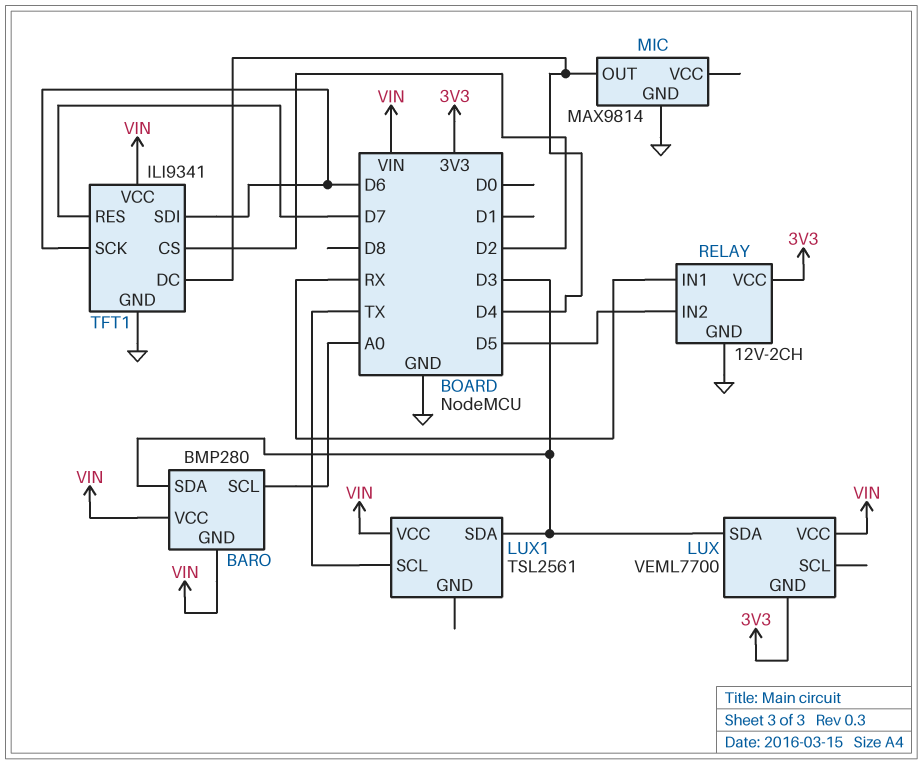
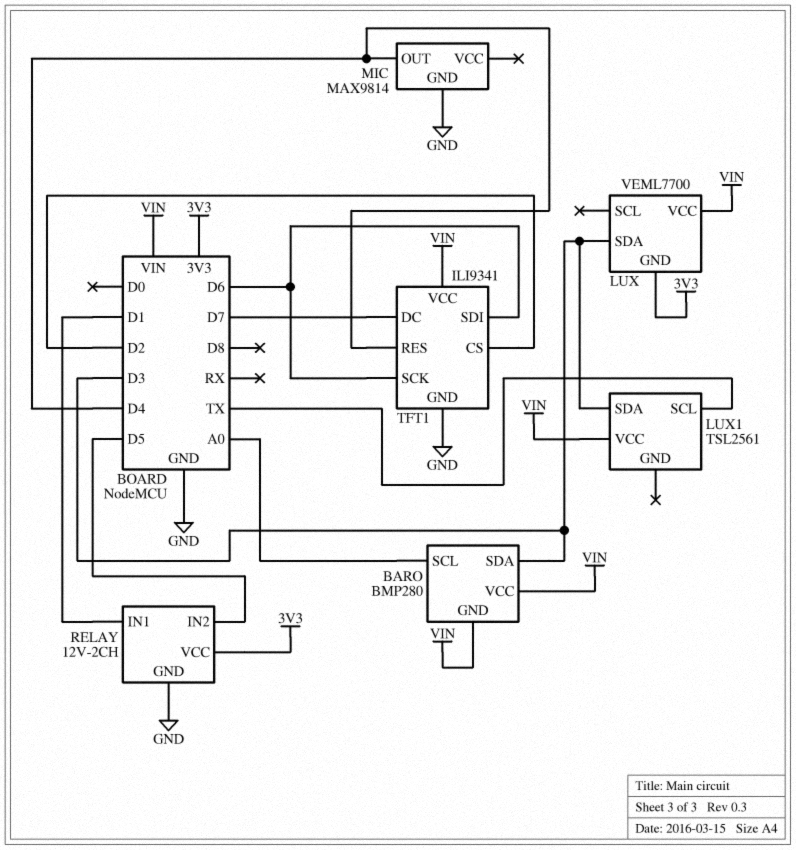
RELAY pin IN1: RX -> D1
TFT1 pin DC: D4 -> D7
TFT1 pin RES: D7 -> D4

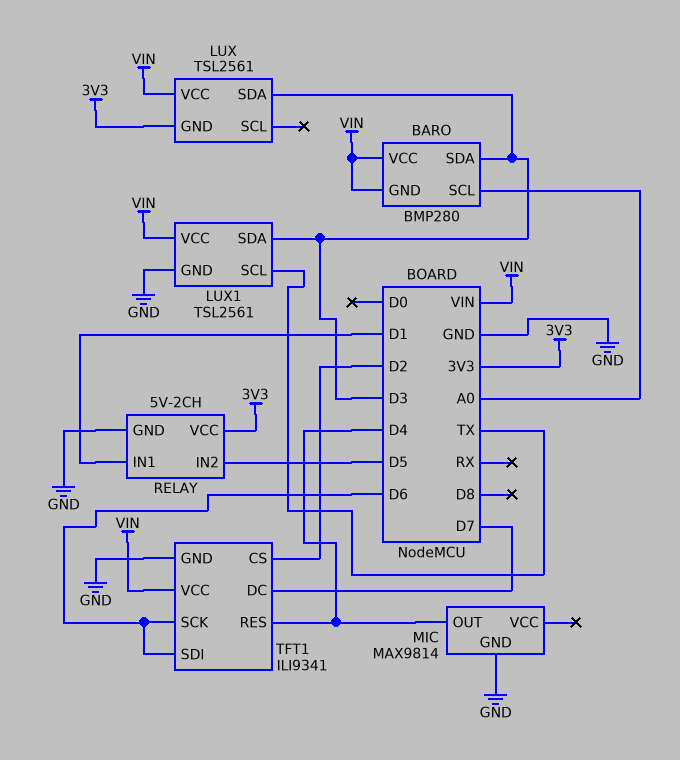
LUX: VEML7700 -> TSL2561
LUX1 pin GND: none -> GND
RELAY: 12V-2CH -> 5V-2CH

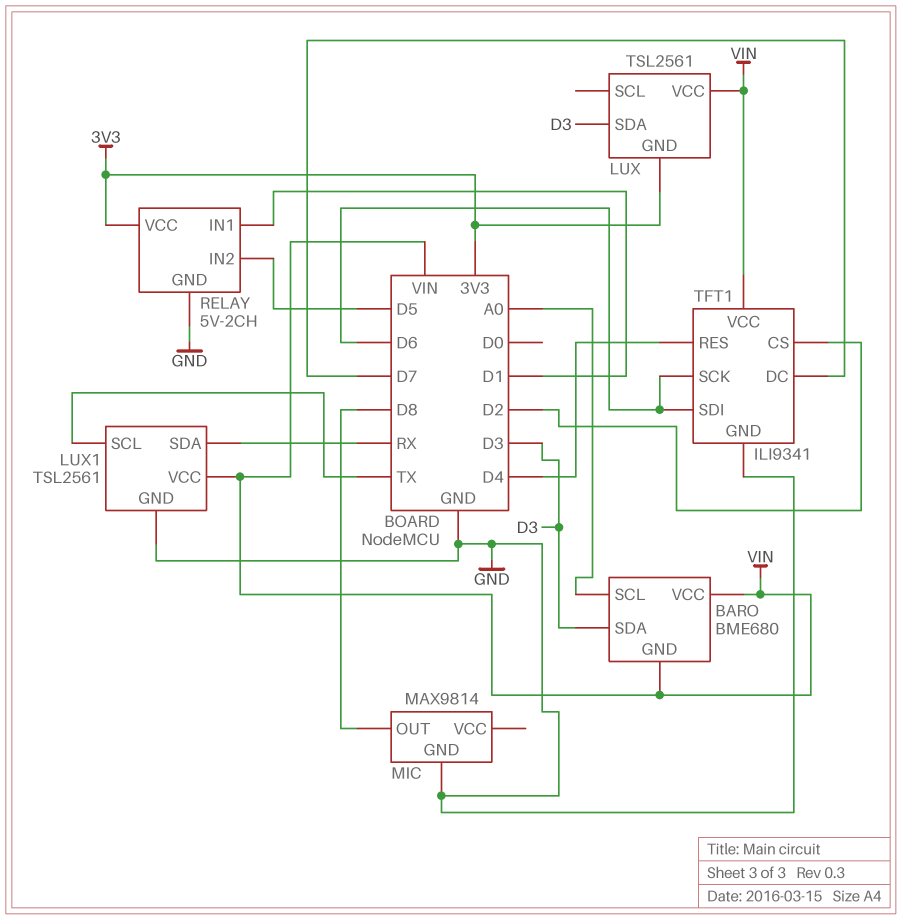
BARO: BMP280 -> BME680
LUX1 pin SDA: D3 -> RX
MIC pin OUT: D4 -> D8

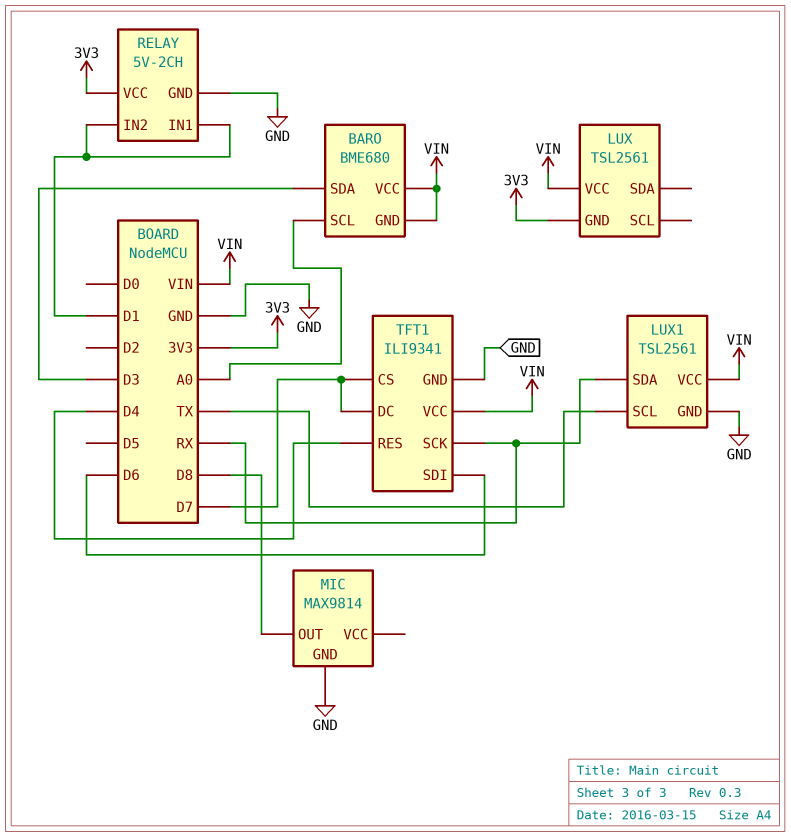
LUX pin SDA: D3 -> none
RELAY pin IN2: D5 -> D1
TFT1 pin CS: D2 -> D7
TFT1 pin SCK: D6 -> RX

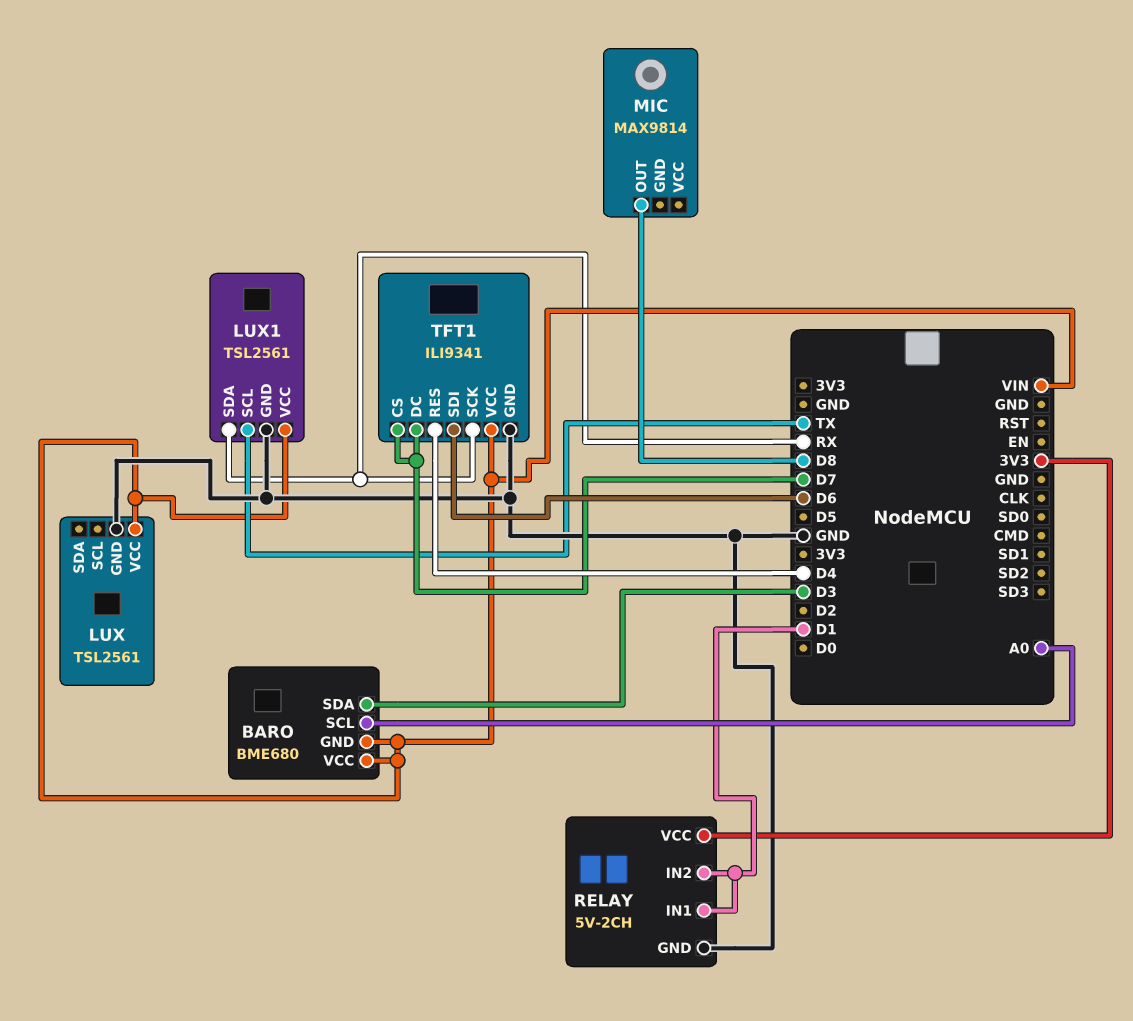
LUX pin GND: 3V3 -> GND
MIC pin GND: GND -> none

